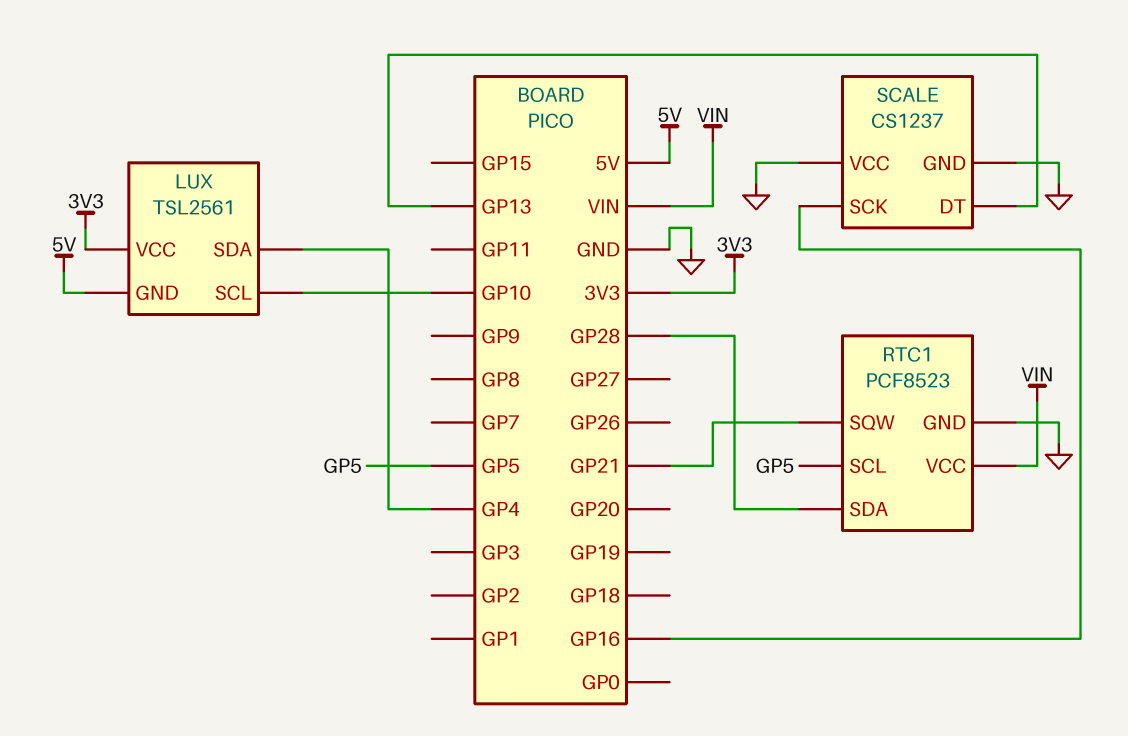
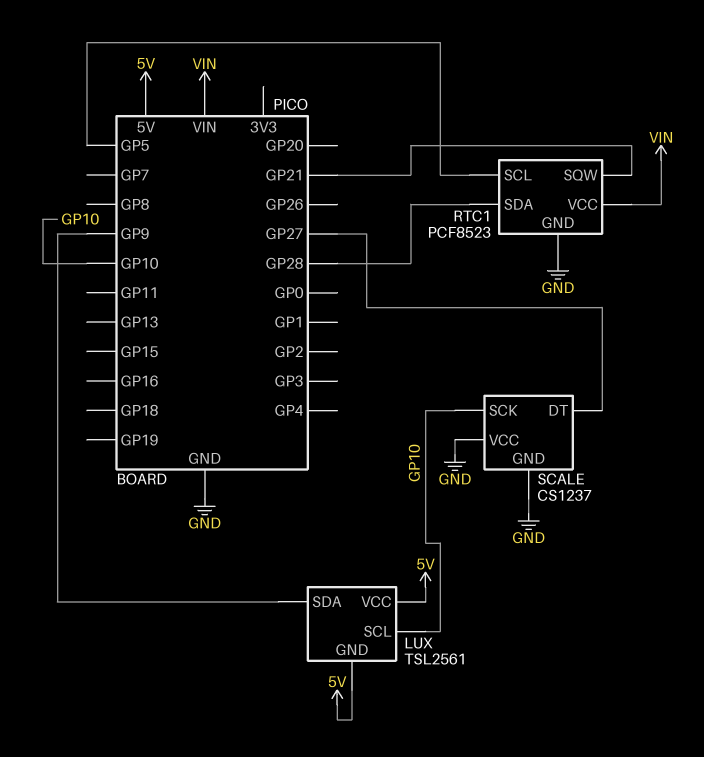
LUX pin SDA: GP4 -> GP9
LUX pin VCC: 3V3 -> 5V
SCALE pin DT: GP13 -> GP27
SCALE pin SCK: GP16 -> GP10

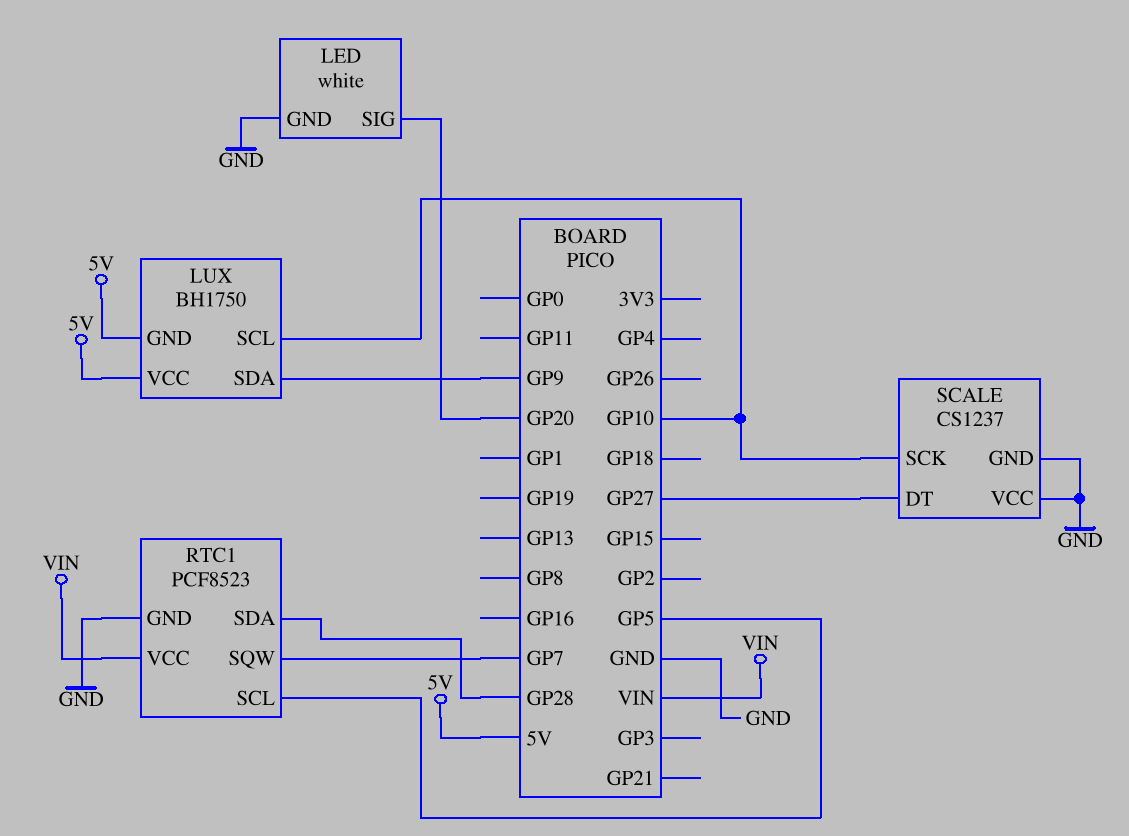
LED: none -> white
LED pin GND: none -> GND
LED pin SIG: none -> GP20
LUX: TSL2561 -> BH1750
RTC1 pin SQW: GP21 -> GP7

